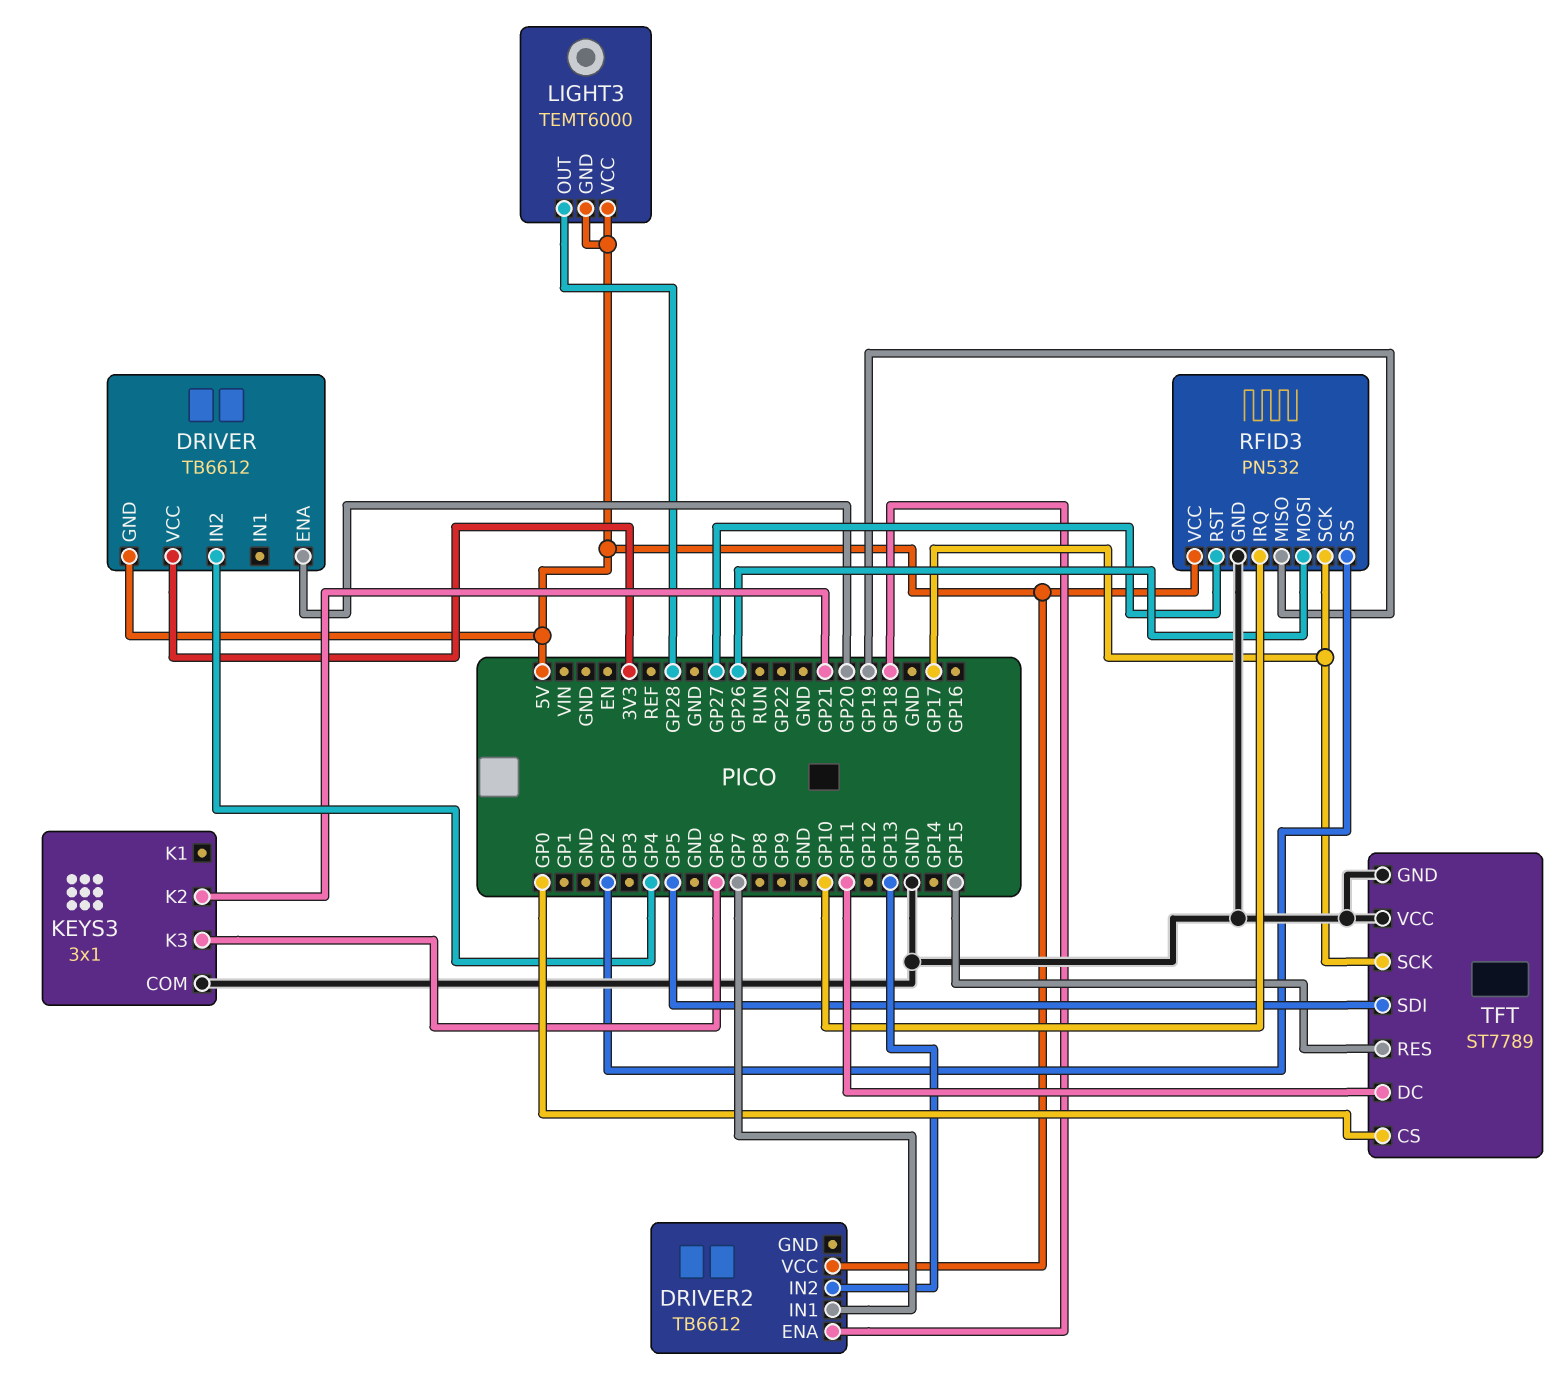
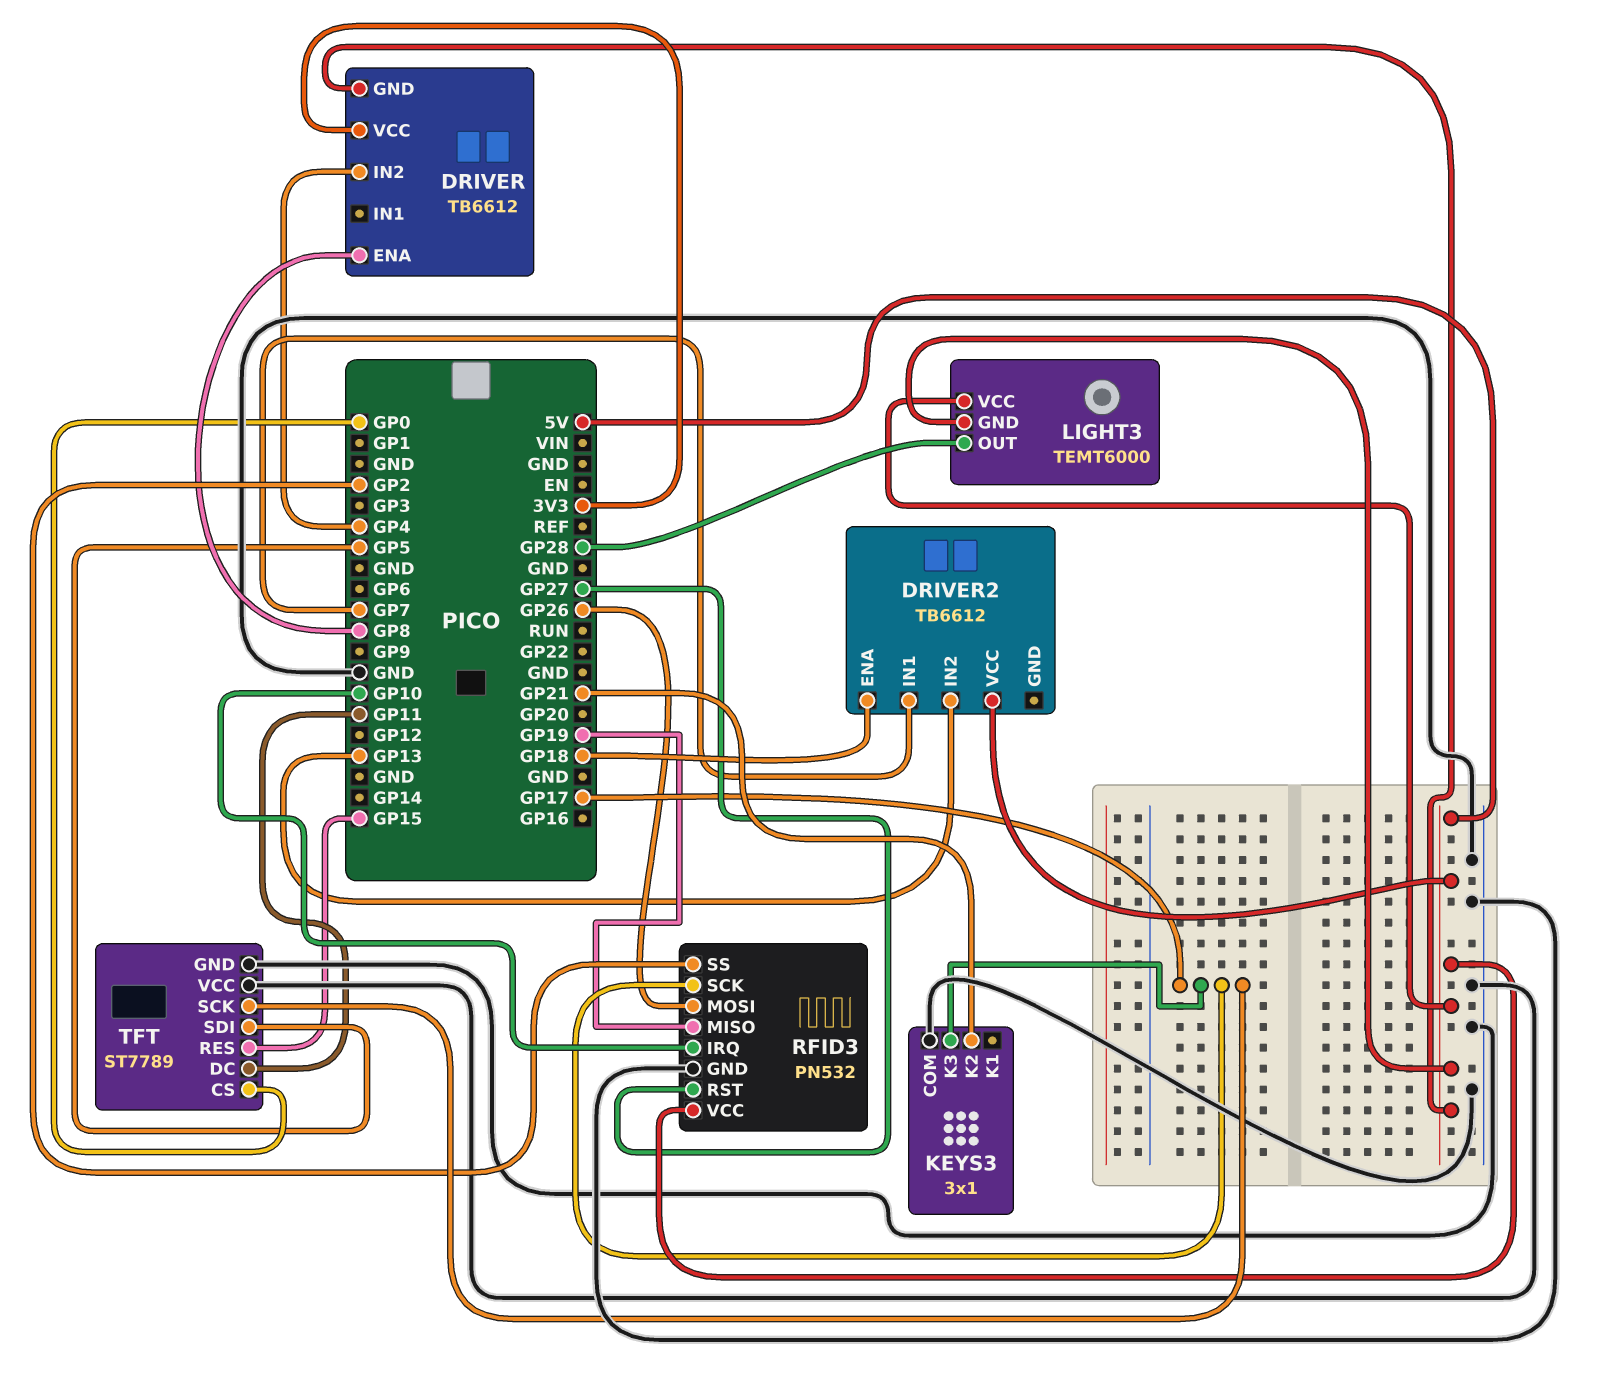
DRIVER pin ENA: GP20 -> GP8
KEYS3 pin K3: GP6 -> GP17

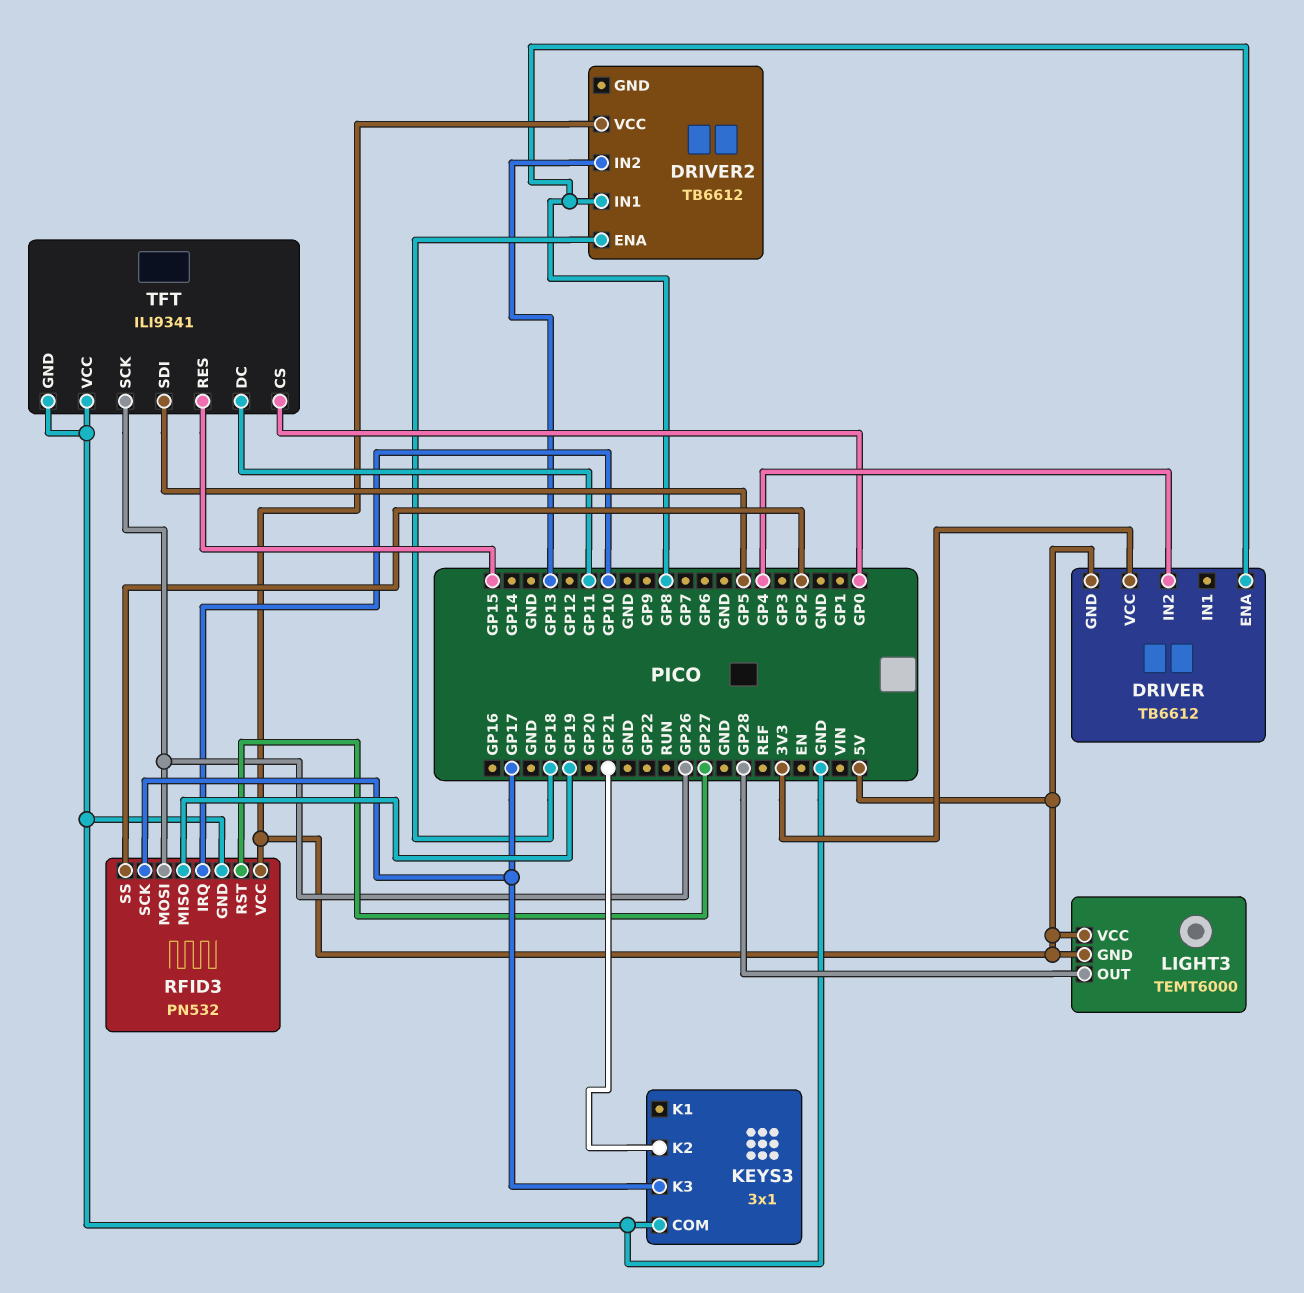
DRIVER2 pin IN1: GP7 -> GP8
TFT: ST7789 -> ILI9341
TFT pin SCK: GP17 -> GP26

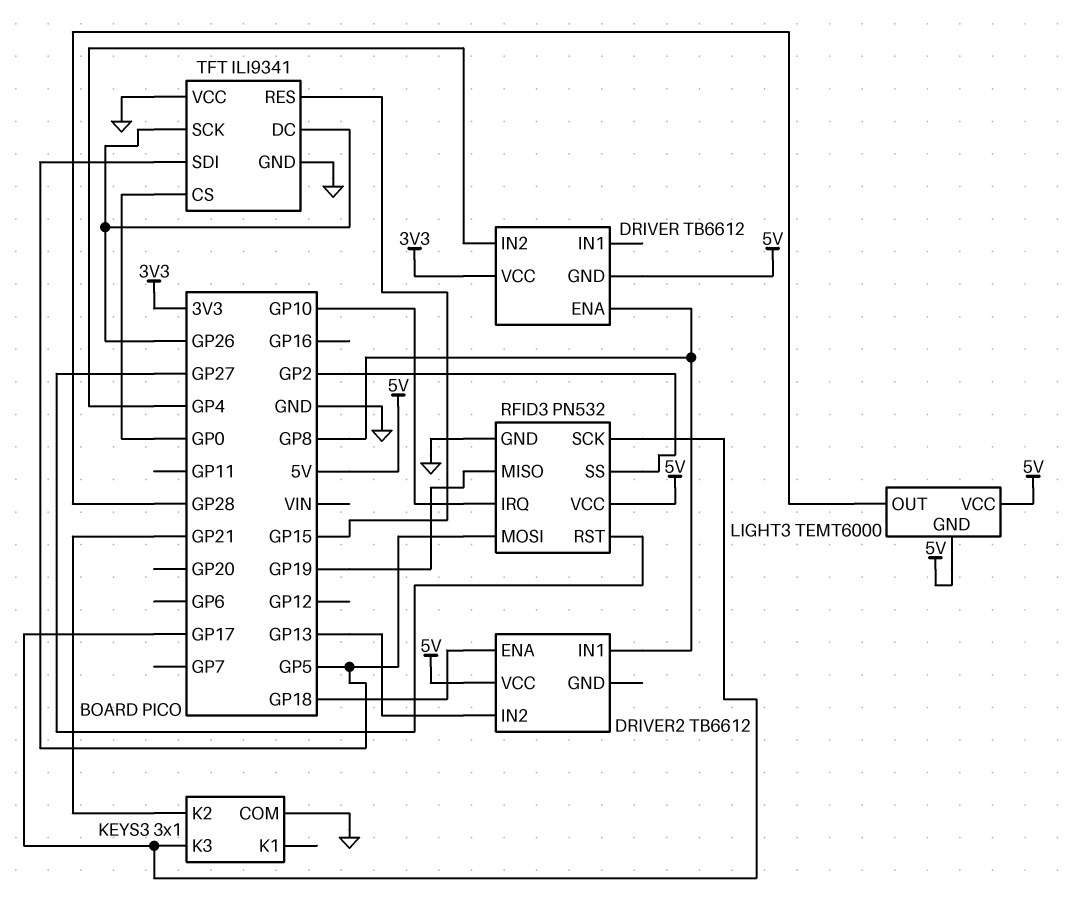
RFID3 pin MOSI: GP26 -> GP5
TFT pin DC: GP11 -> GP26

